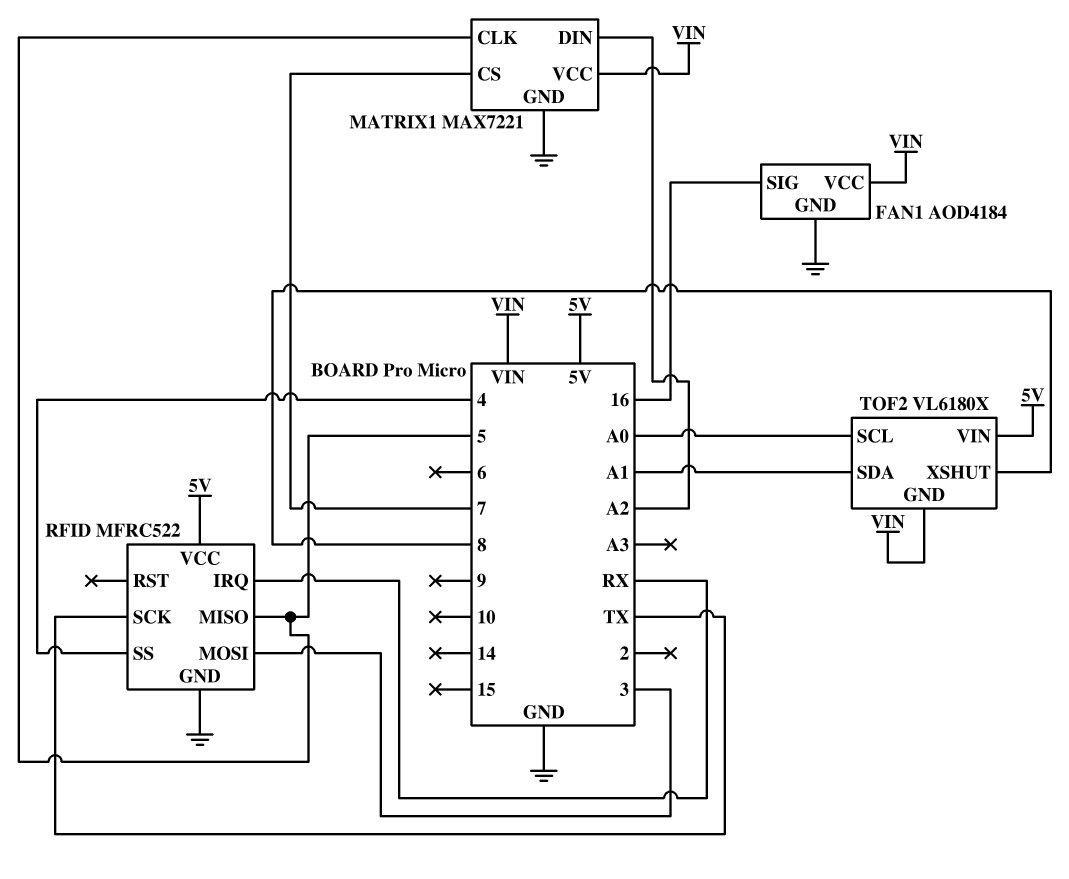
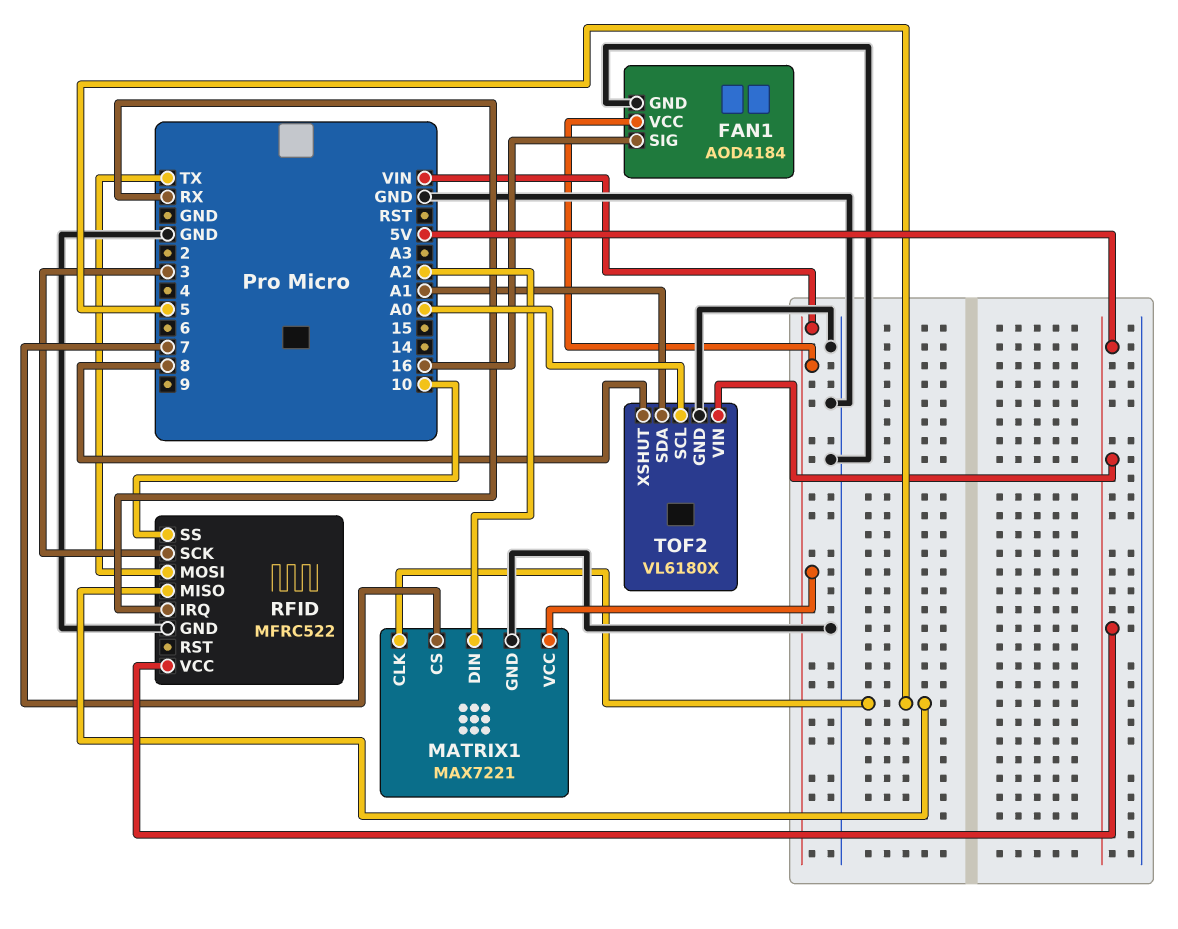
RFID pin MOSI: 3 -> TX
RFID pin SCK: TX -> 3
RFID pin SS: 4 -> 10
TOF2 pin GND: VIN -> GND

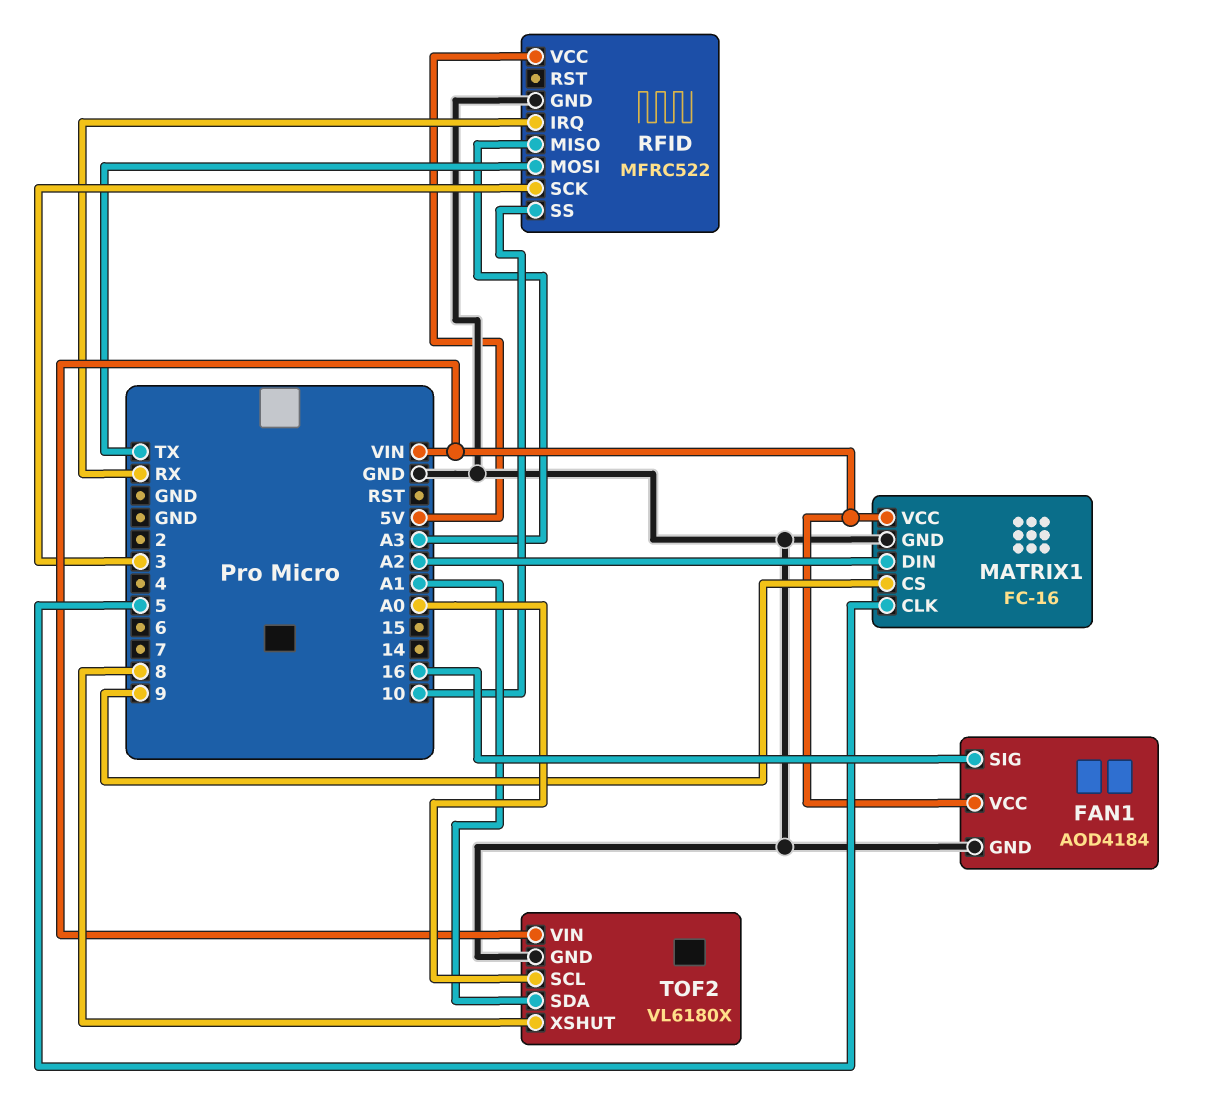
MATRIX1: MAX7221 -> FC-16
MATRIX1 pin CS: 7 -> 9
RFID pin MISO: 5 -> A3
TOF2 pin VIN: 5V -> VIN

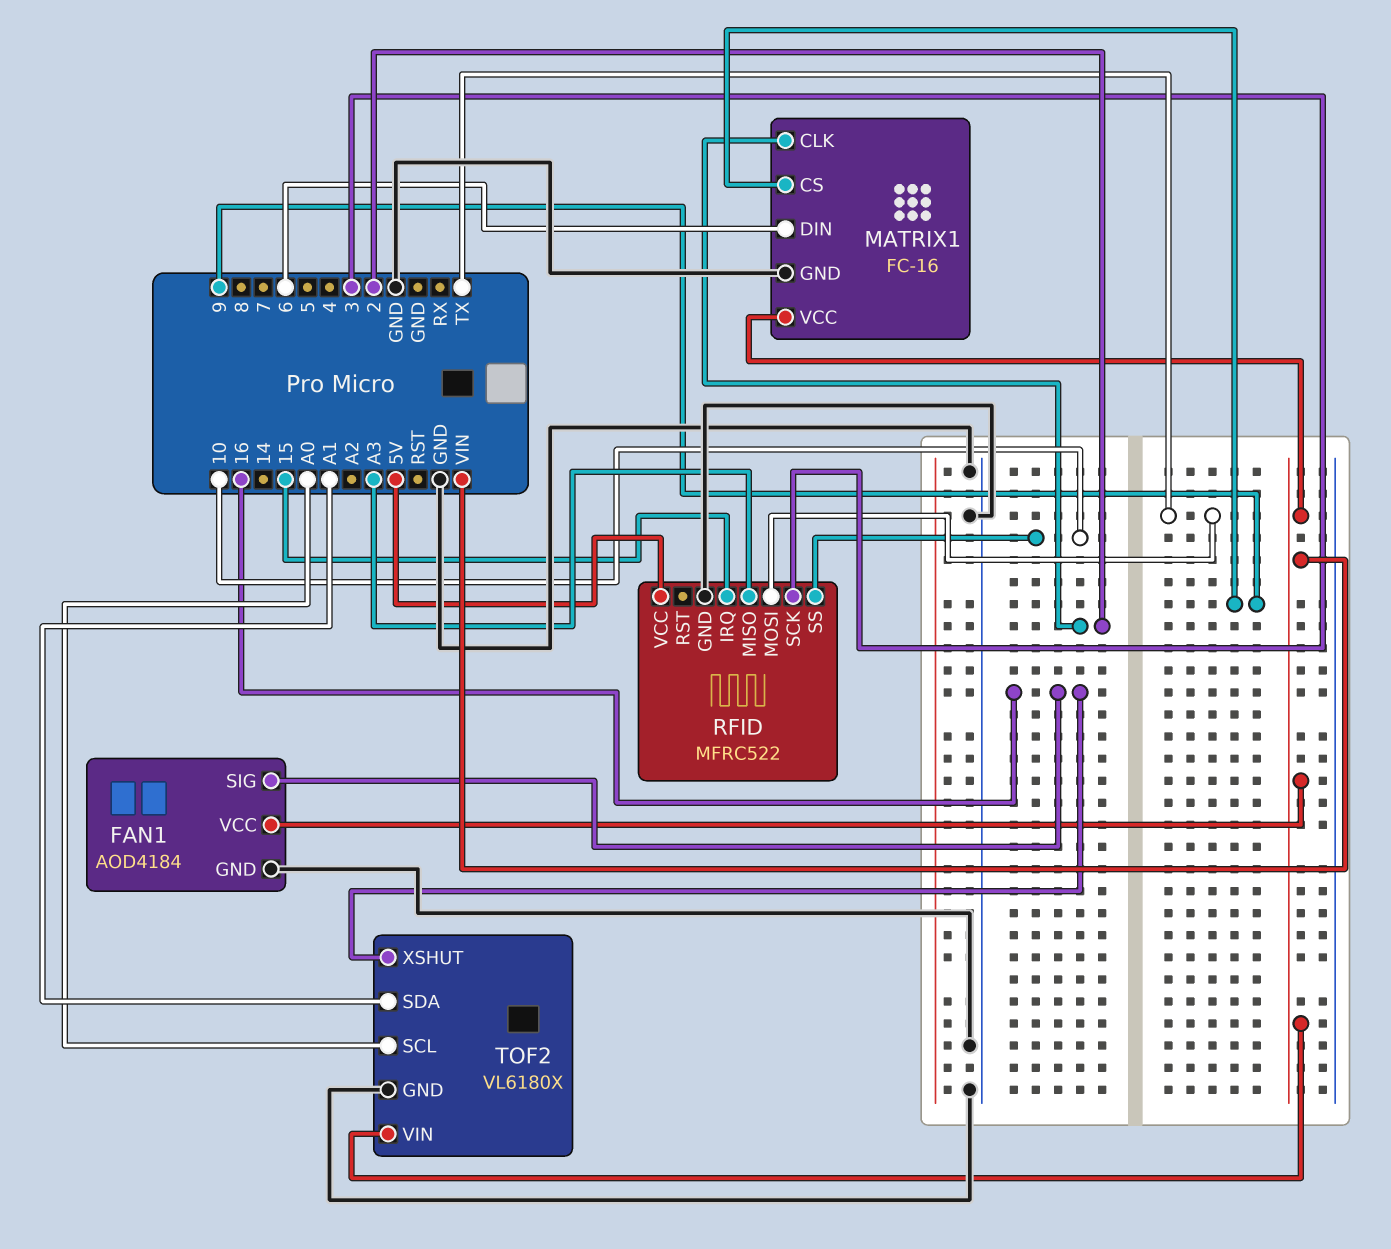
MATRIX1 pin CLK: 5 -> 2
MATRIX1 pin DIN: A2 -> 6
RFID pin IRQ: RX -> 15
TOF2 pin XSHUT: 8 -> 16

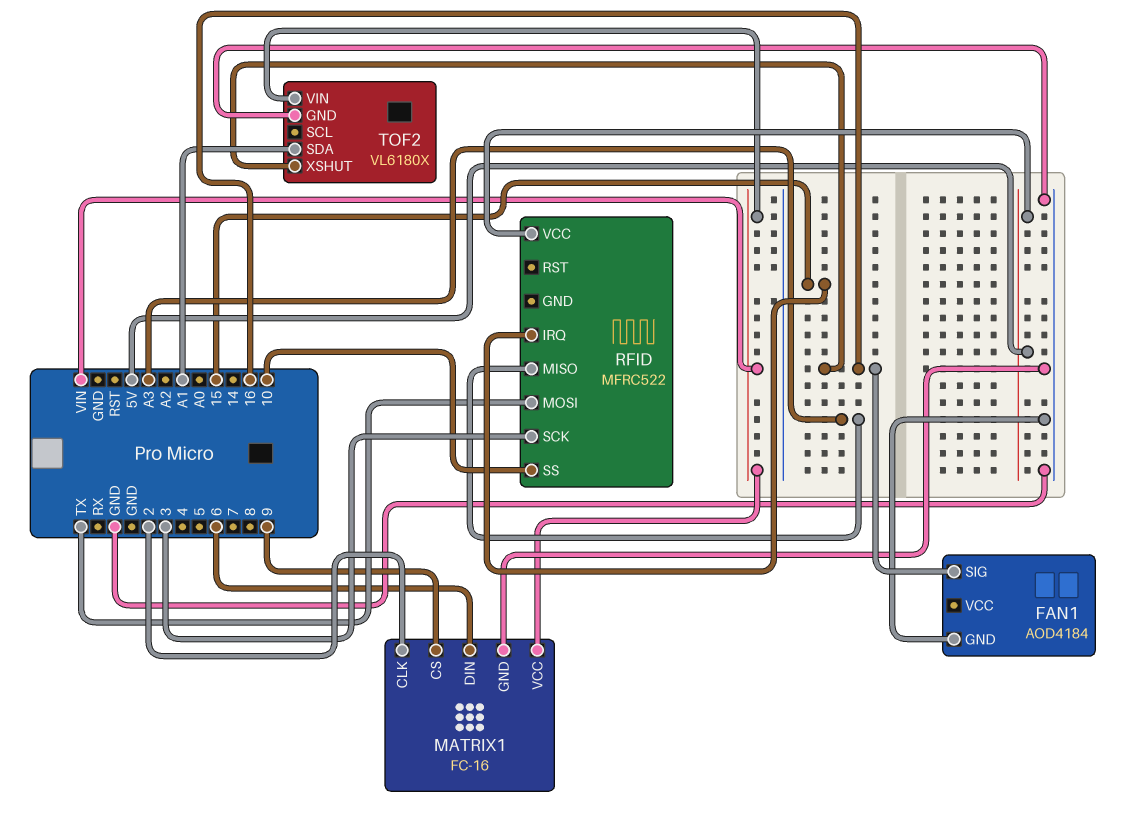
FAN1 pin VCC: VIN -> none
RFID pin GND: GND -> none
TOF2 pin SCL: A0 -> none

